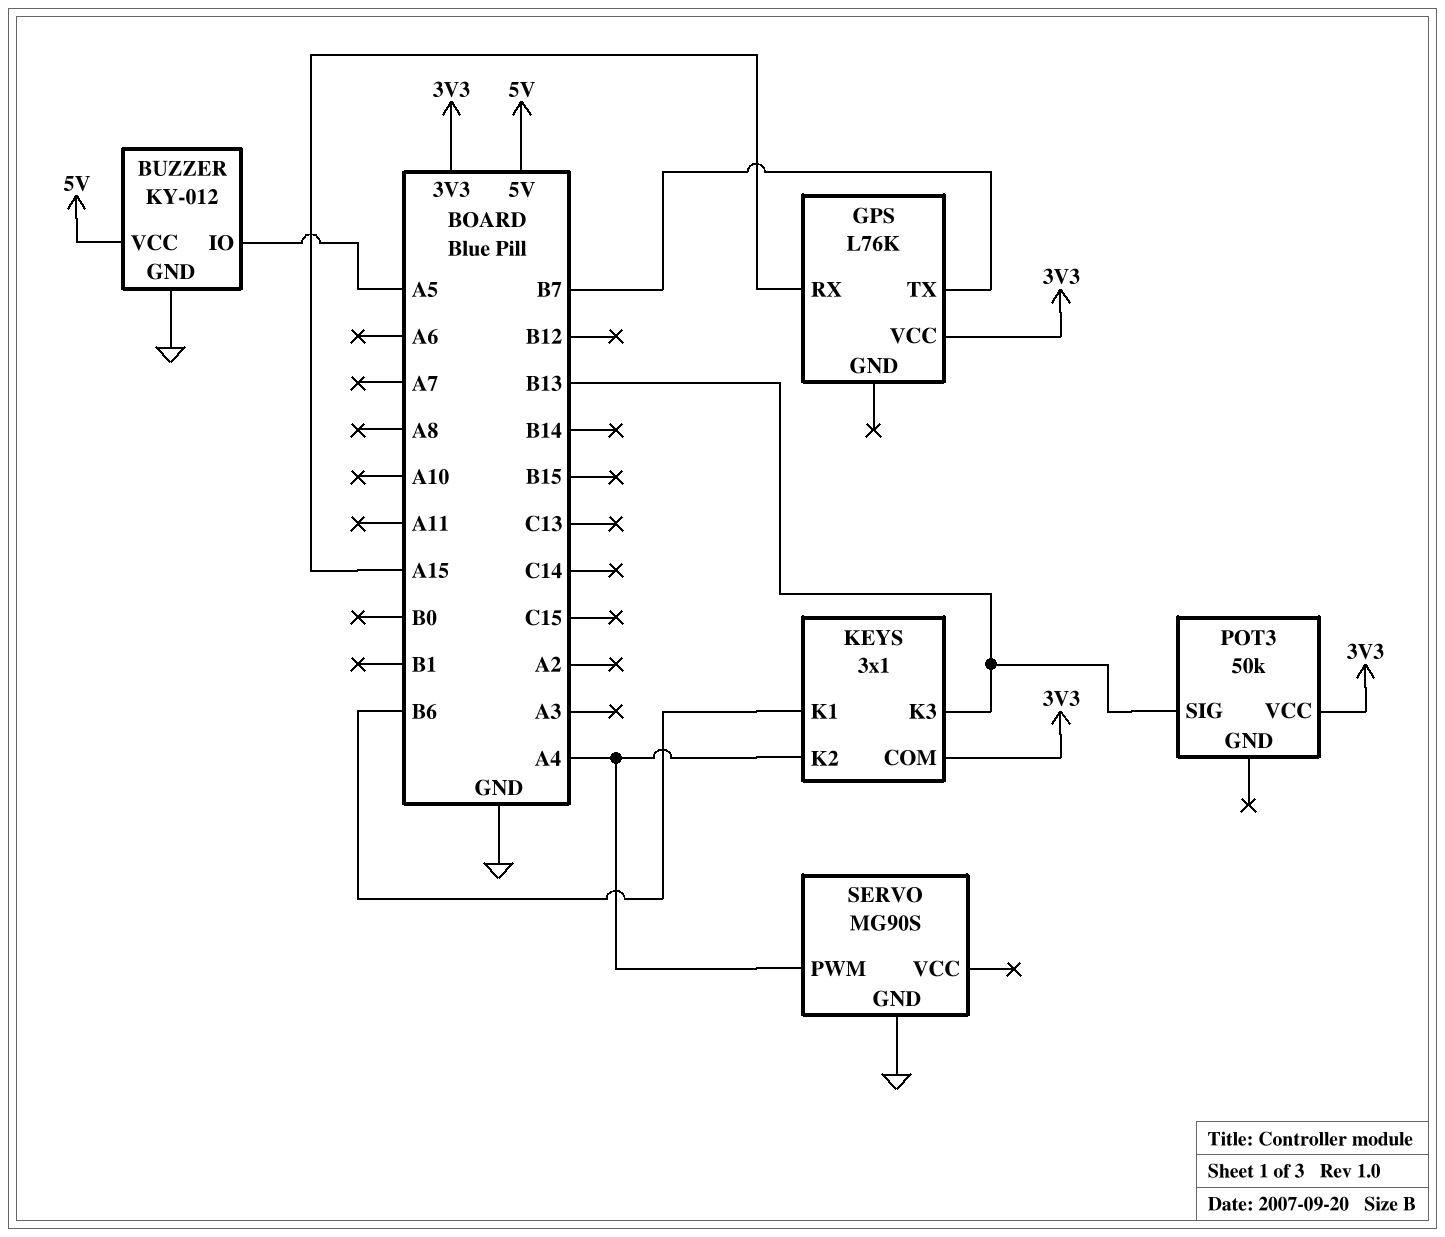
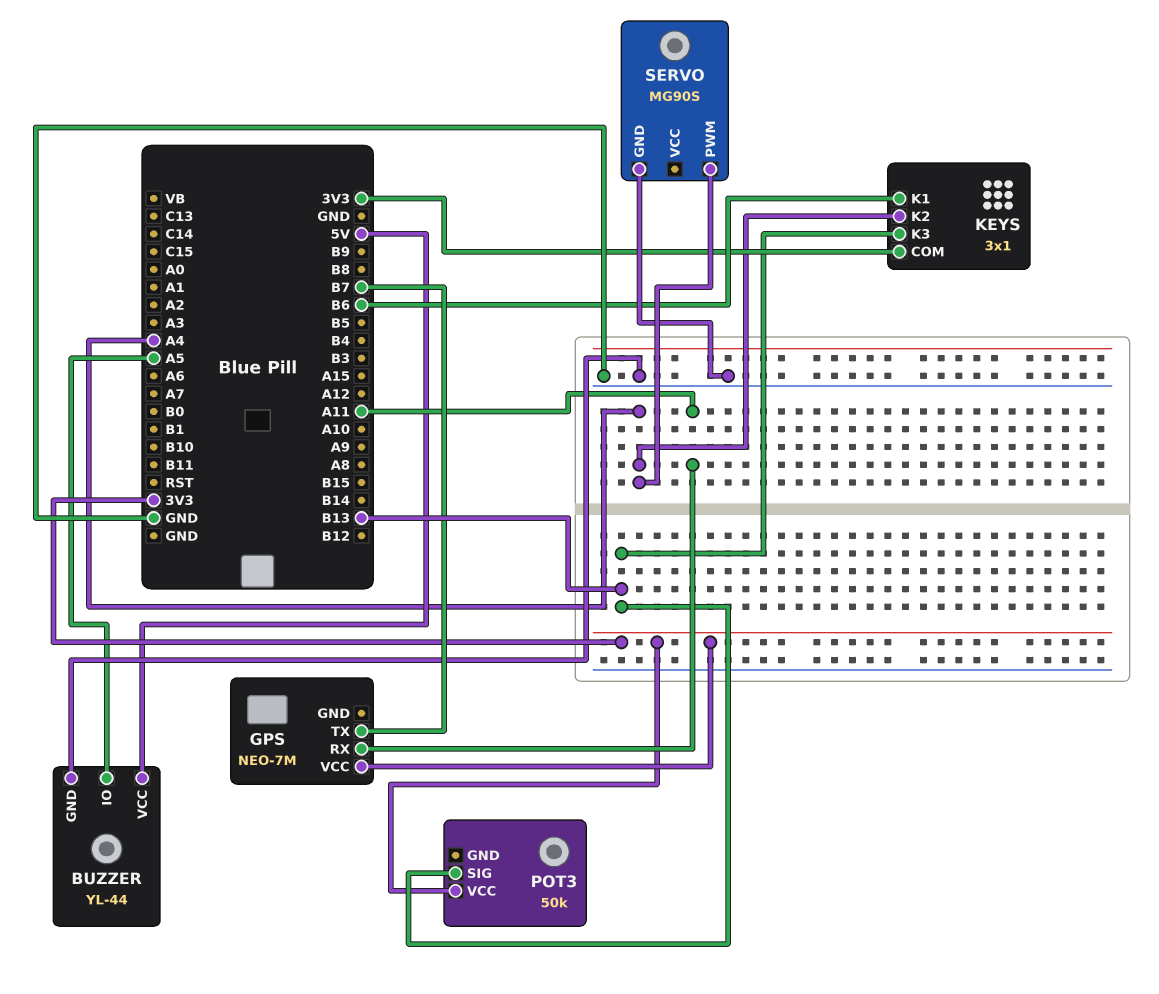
BUZZER: KY-012 -> YL-44
GPS: L76K -> NEO-7M
GPS pin RX: A15 -> A11

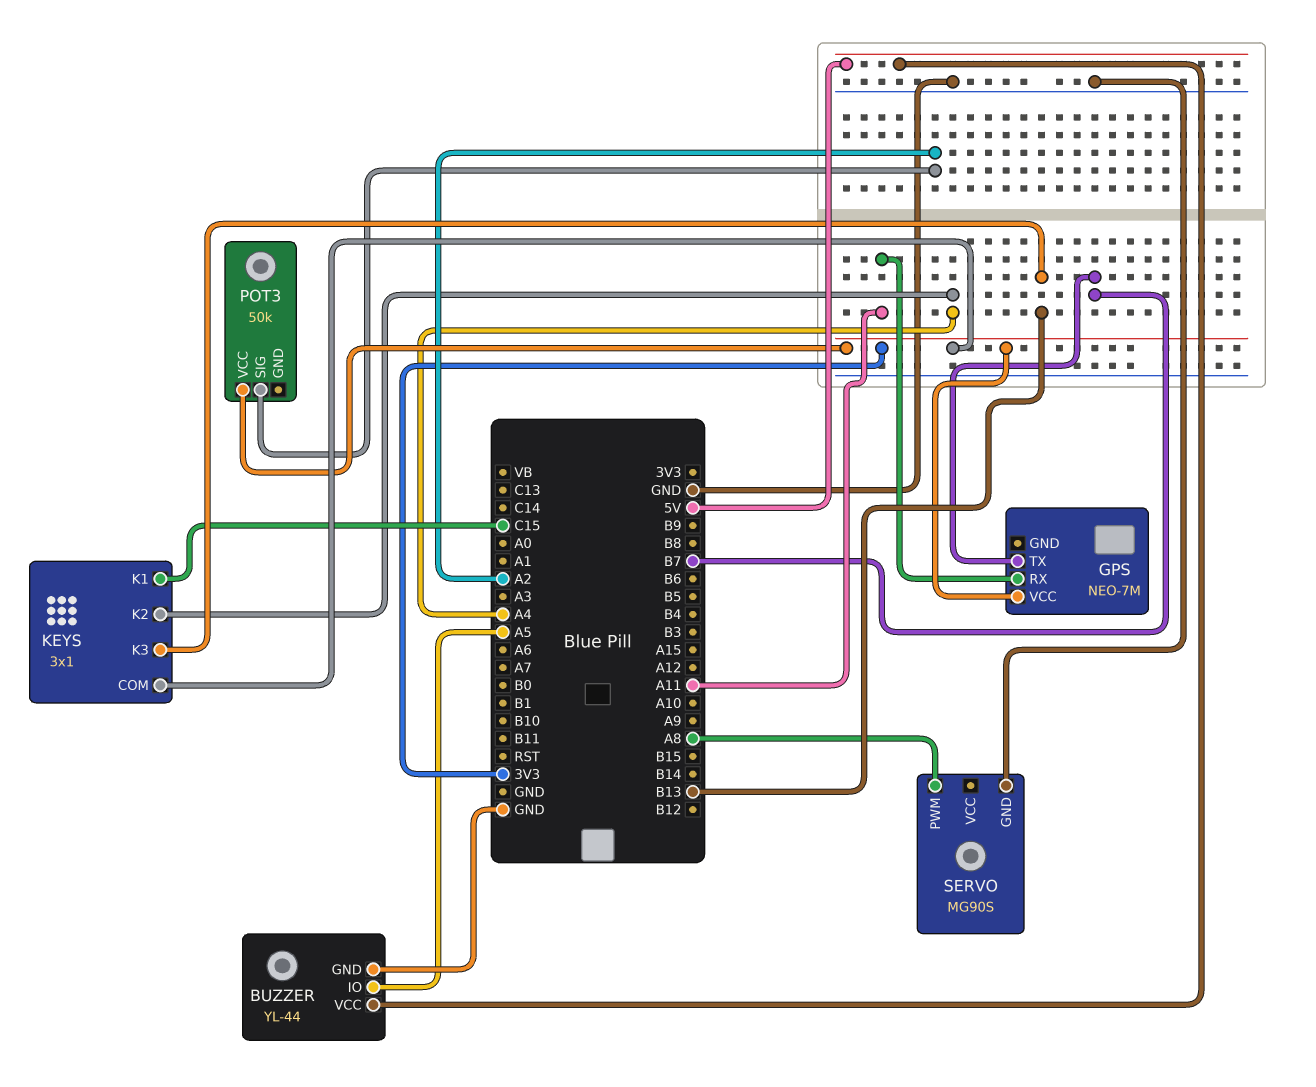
KEYS pin K1: B6 -> C15
POT3 pin SIG: B13 -> A2
SERVO pin PWM: A4 -> A8

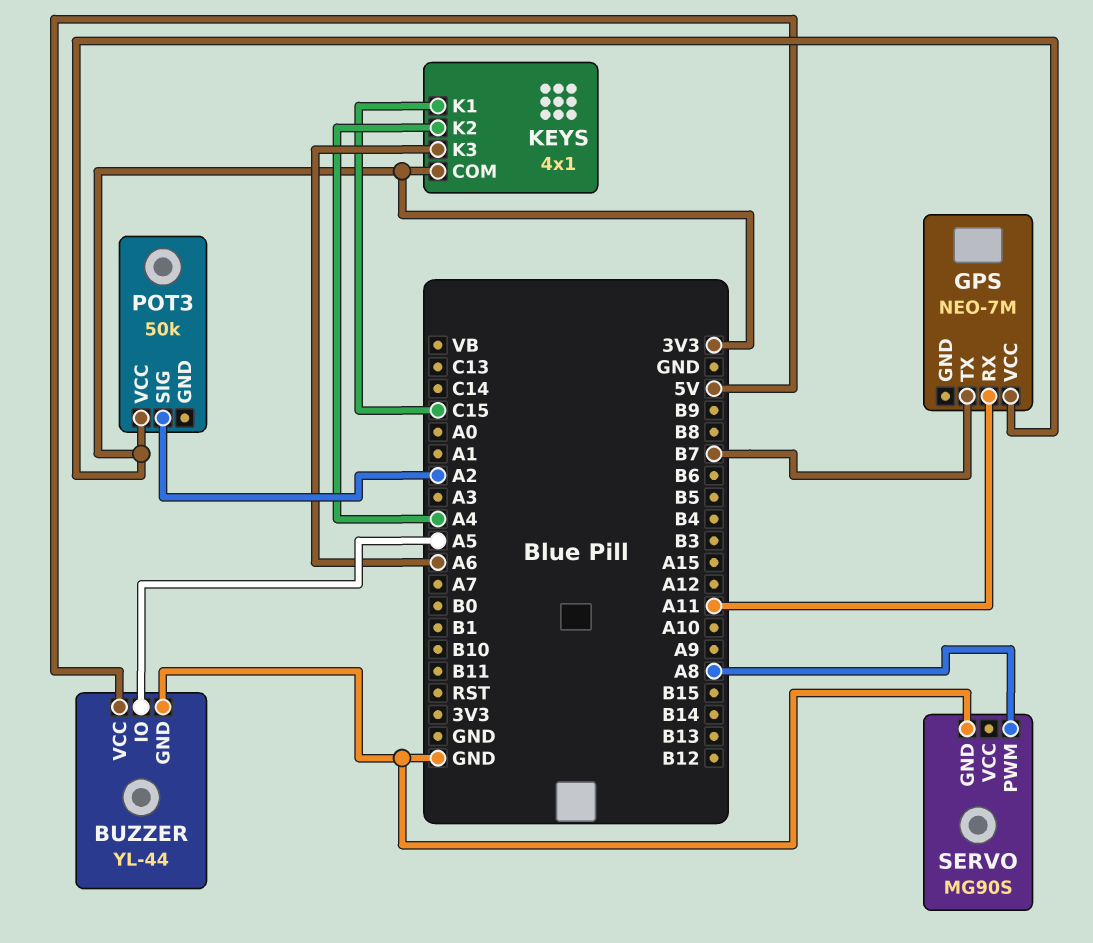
KEYS: 3x1 -> 4x1
KEYS pin K3: B13 -> A6

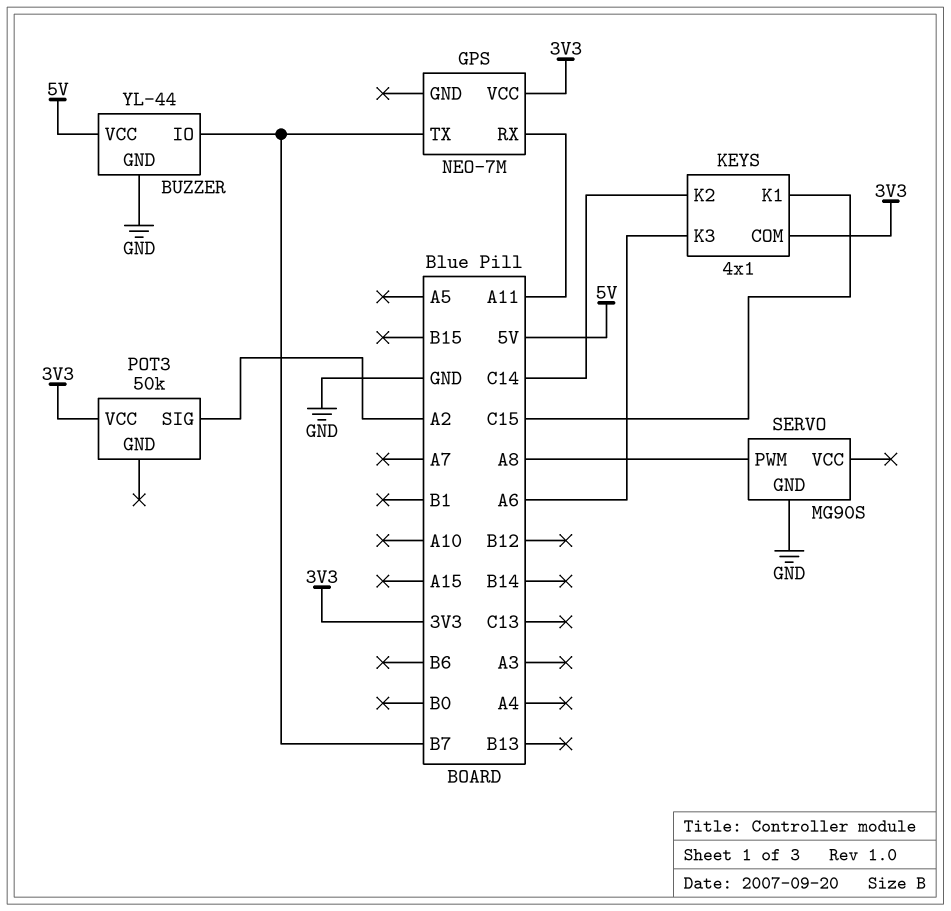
BUZZER pin IO: A5 -> B7
KEYS pin K2: A4 -> C14

